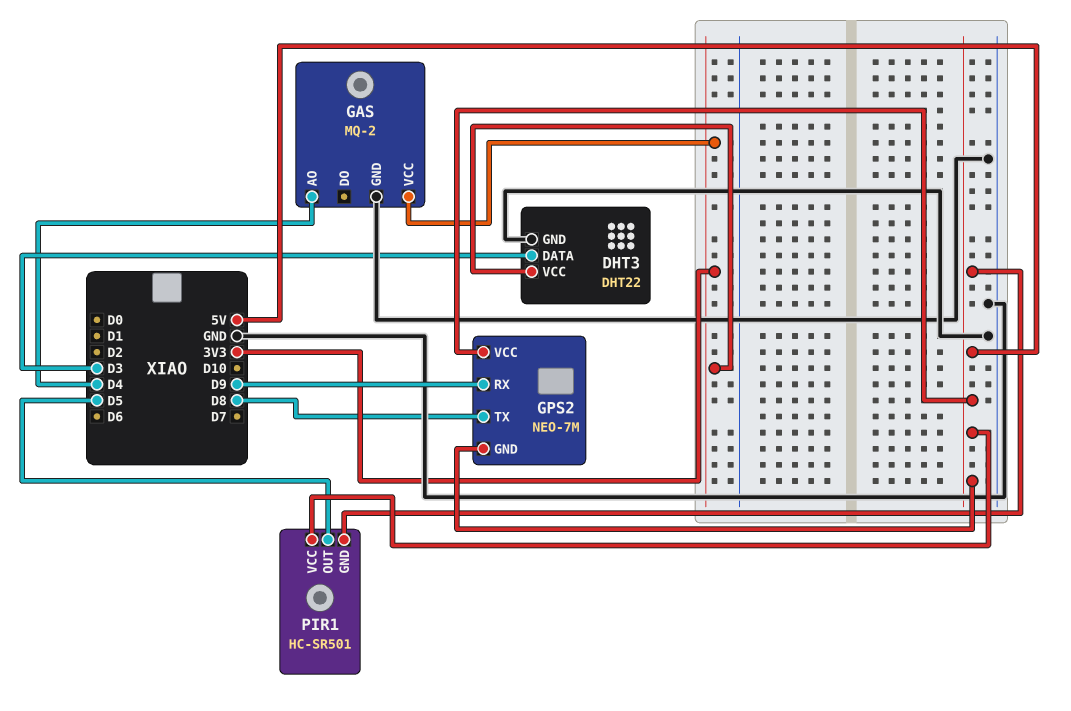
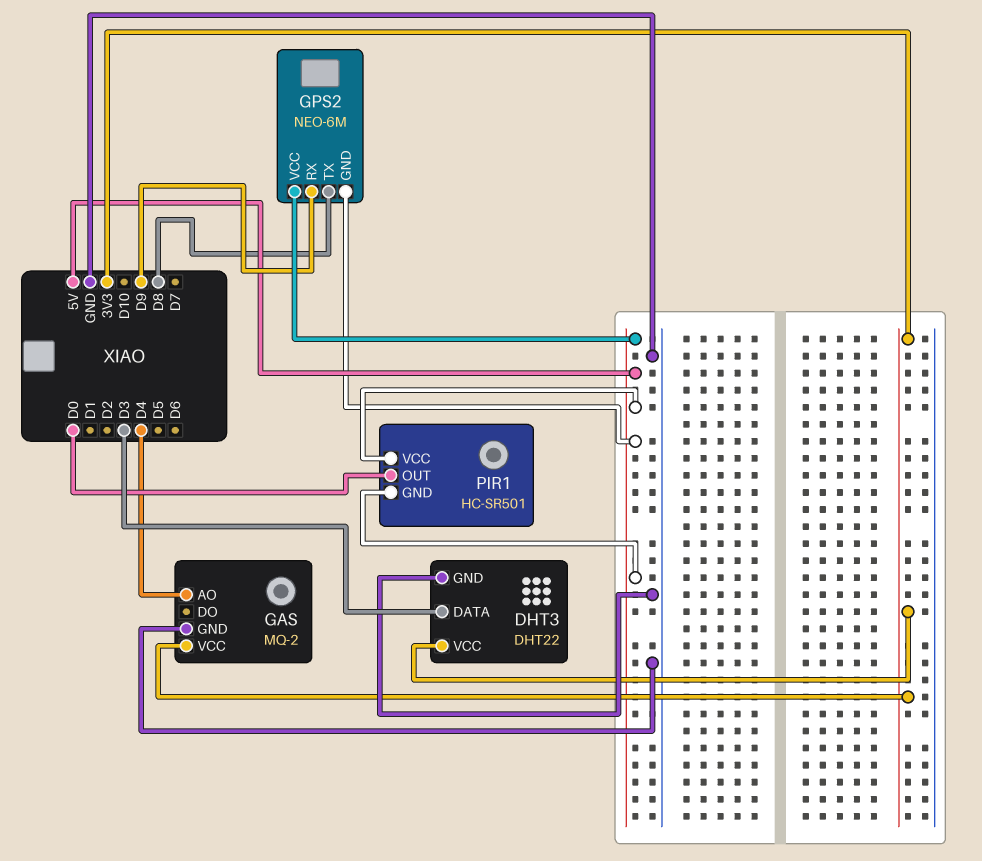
GPS2: NEO-7M -> NEO-6M
PIR1 pin OUT: D5 -> D0

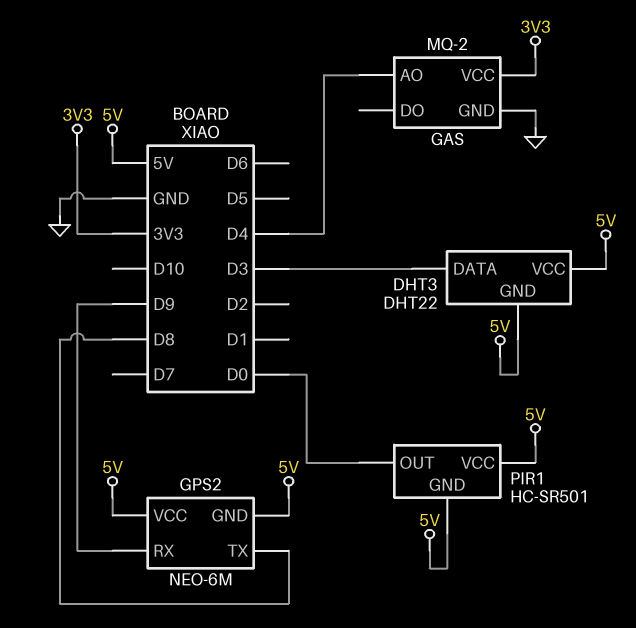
DHT3 pin GND: GND -> 5V
DHT3 pin VCC: 3V3 -> 5V

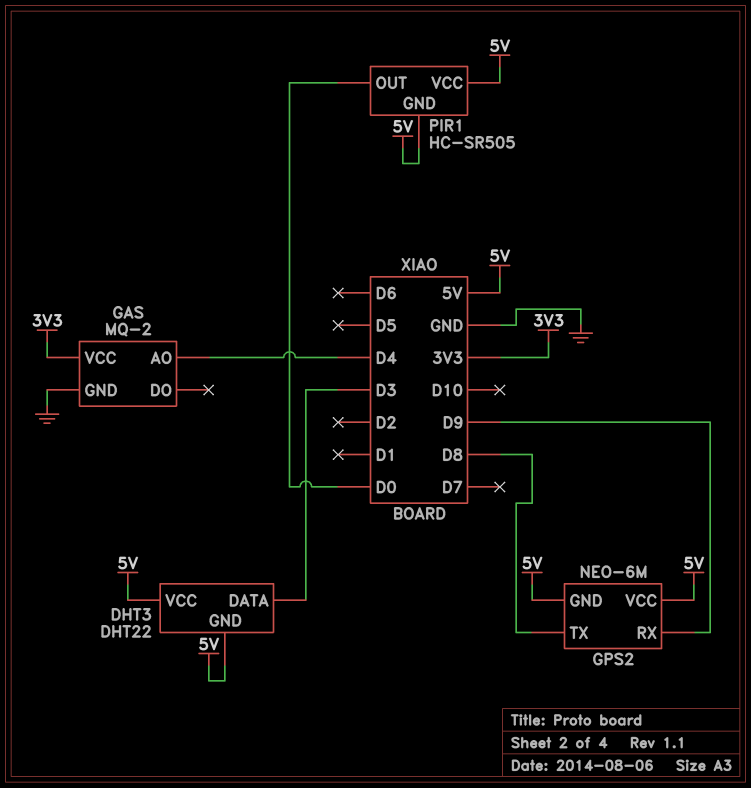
PIR1: HC-SR501 -> HC-SR505

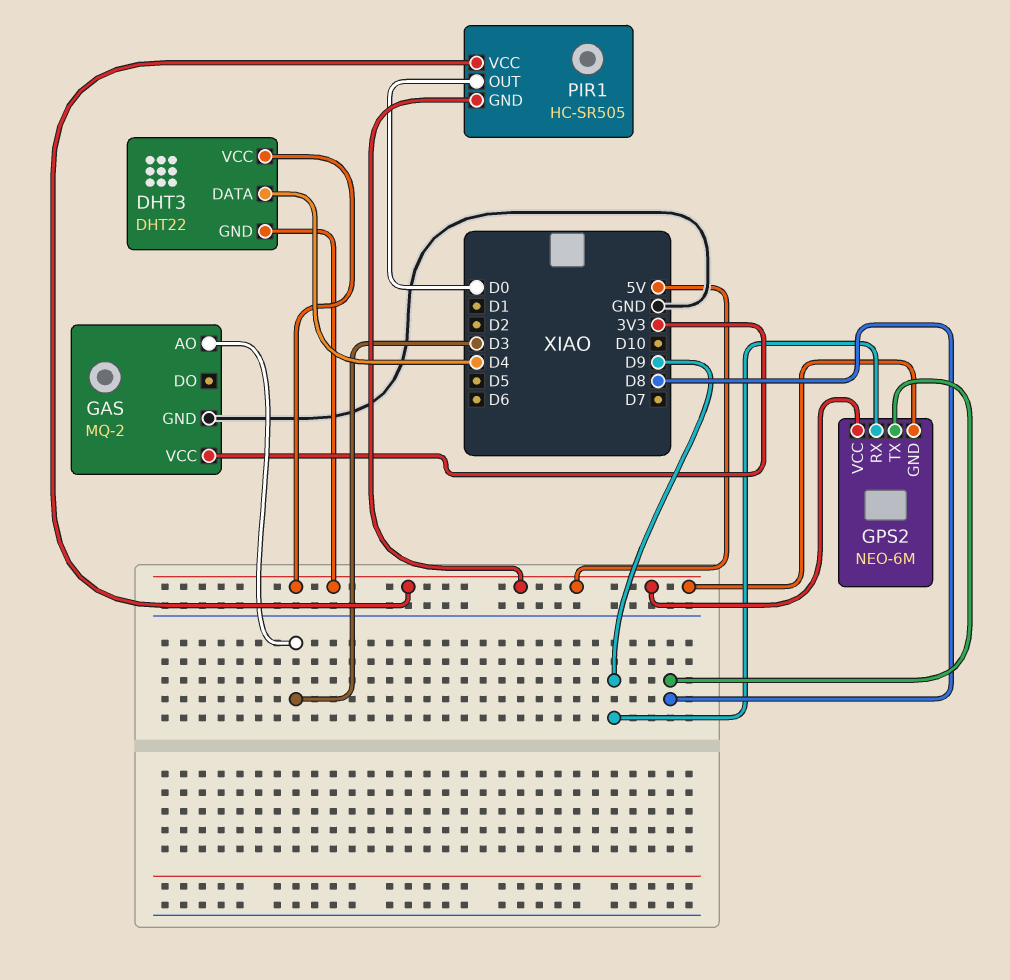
DHT3 pin DATA: D3 -> D4
GAS pin AO: D4 -> D3

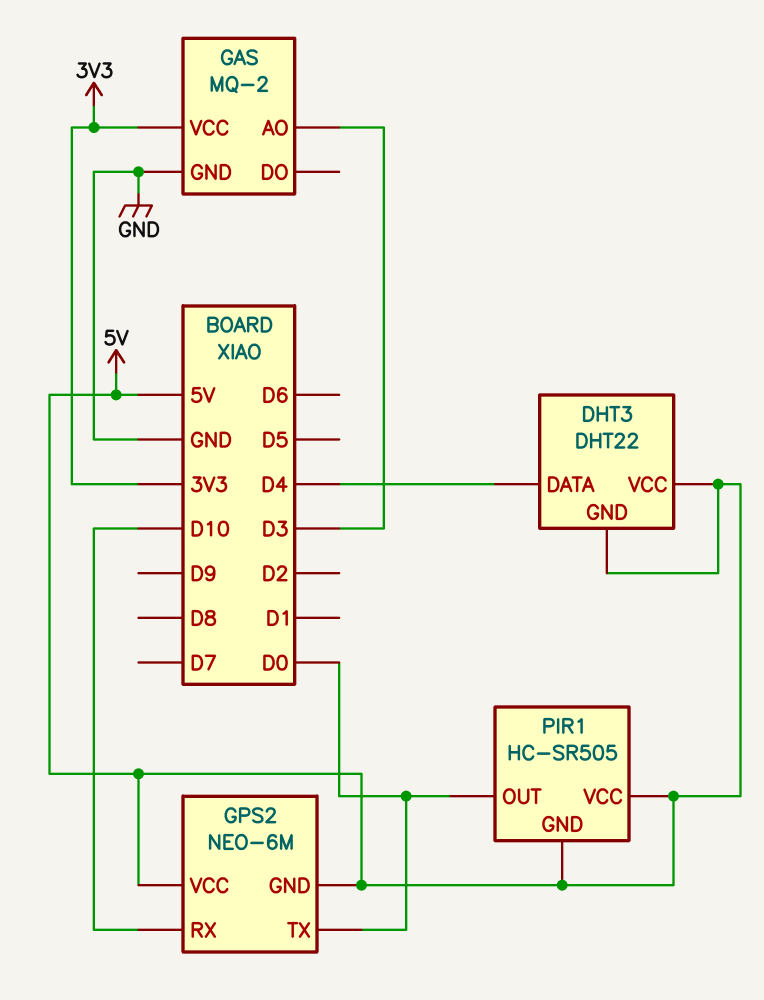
GPS2 pin RX: D9 -> D10
GPS2 pin TX: D8 -> D0

